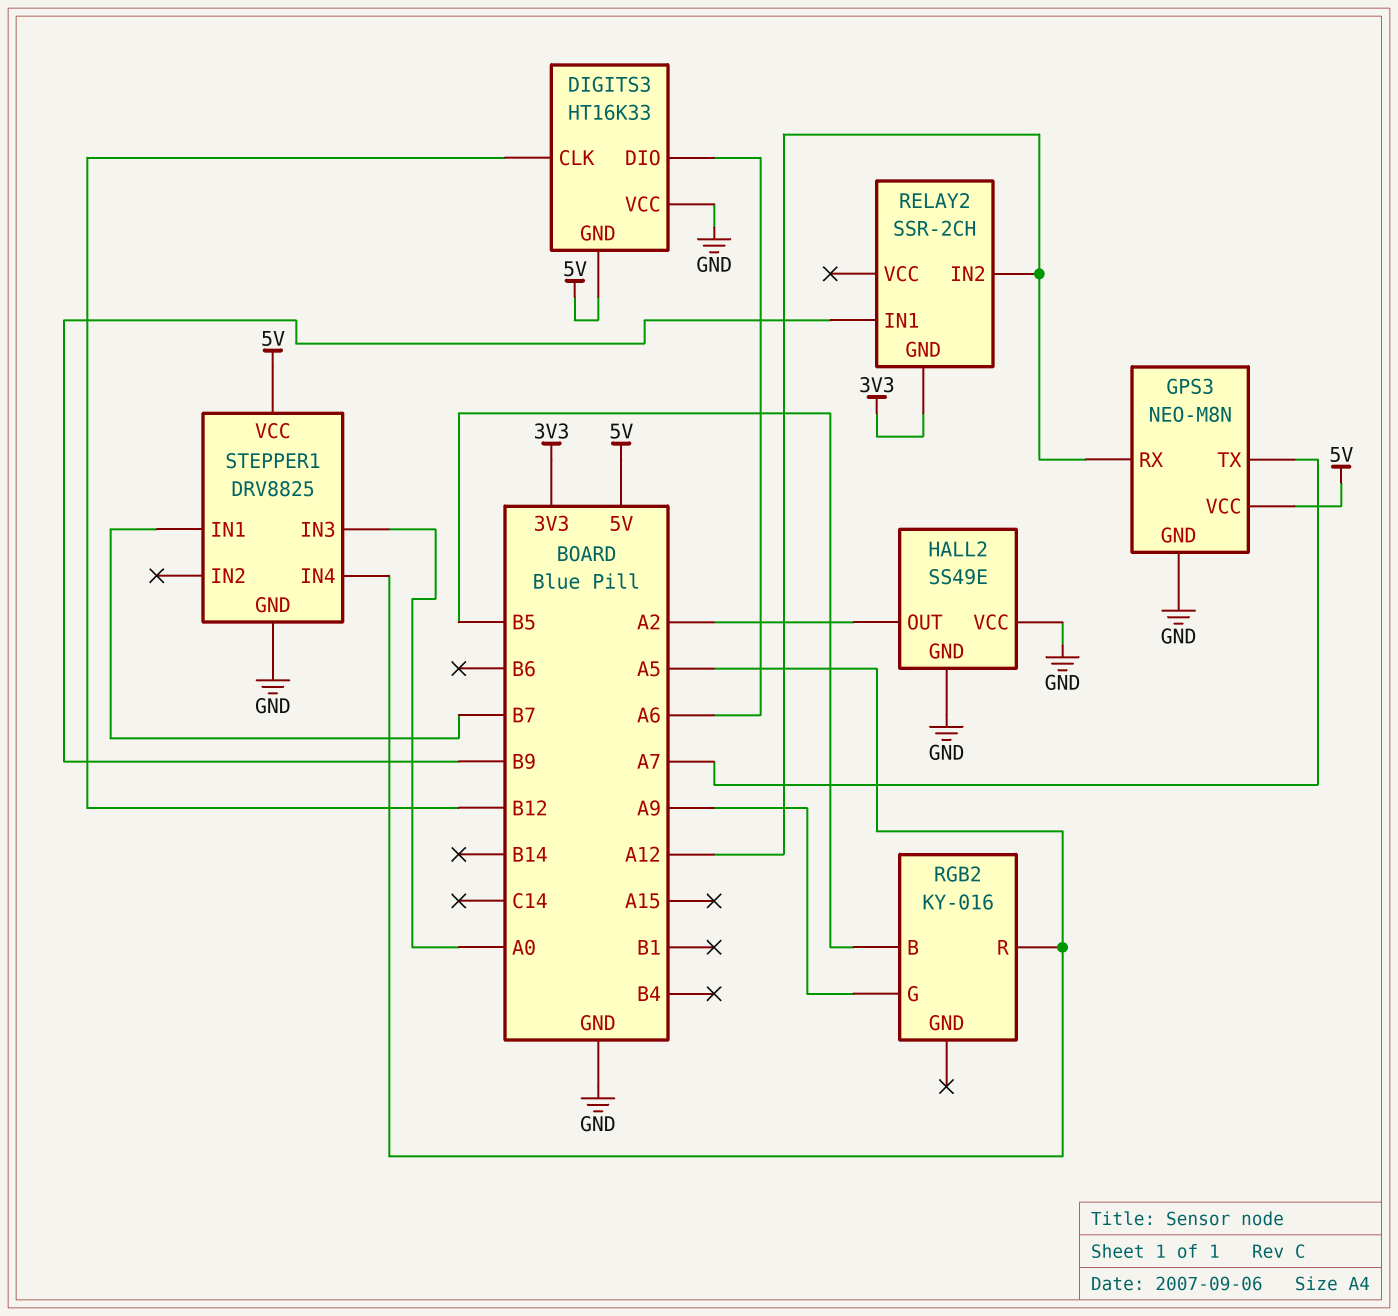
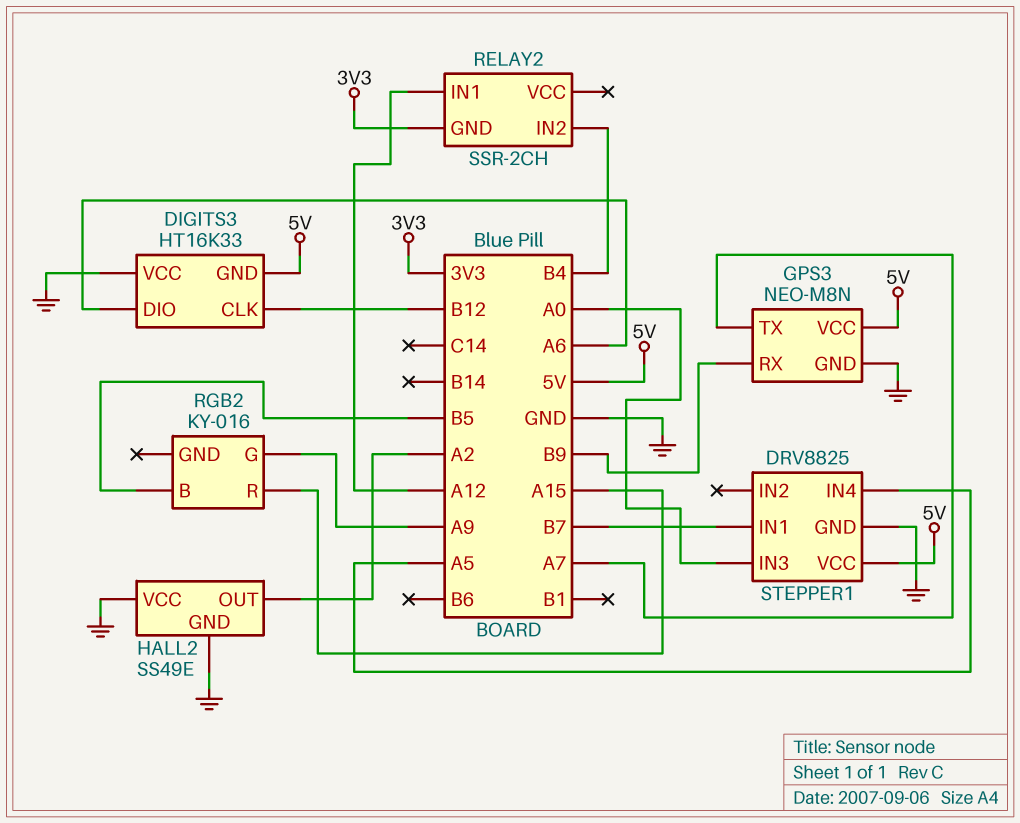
GPS3 pin RX: A12 -> B9
RELAY2 pin IN1: B9 -> A12
RELAY2 pin IN2: A12 -> B4
RGB2 pin R: A5 -> A15

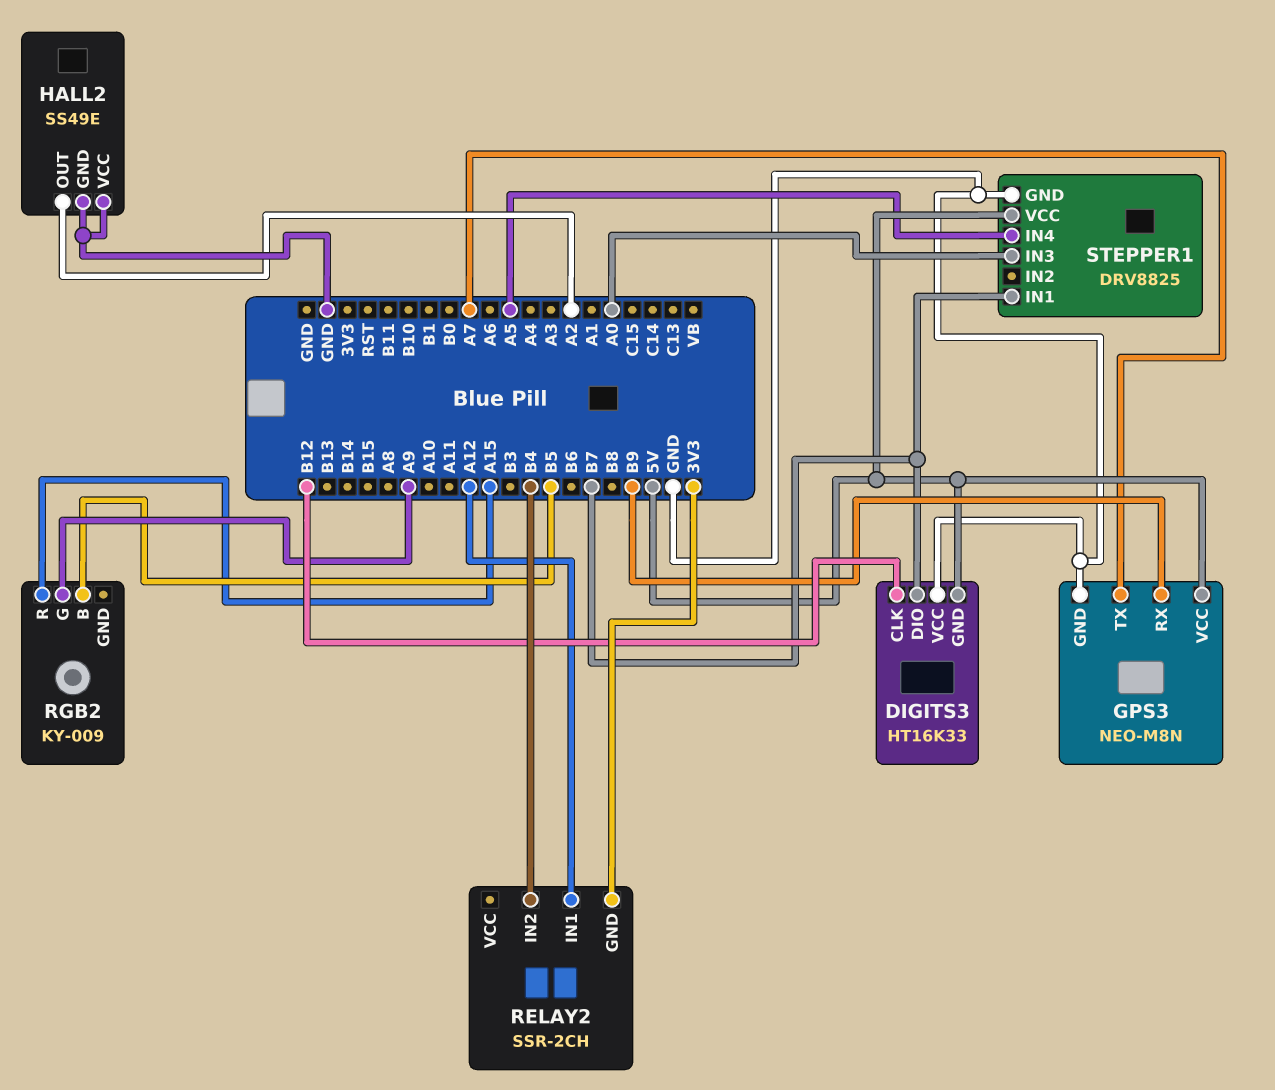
DIGITS3 pin DIO: A6 -> B7
RGB2: KY-016 -> KY-009

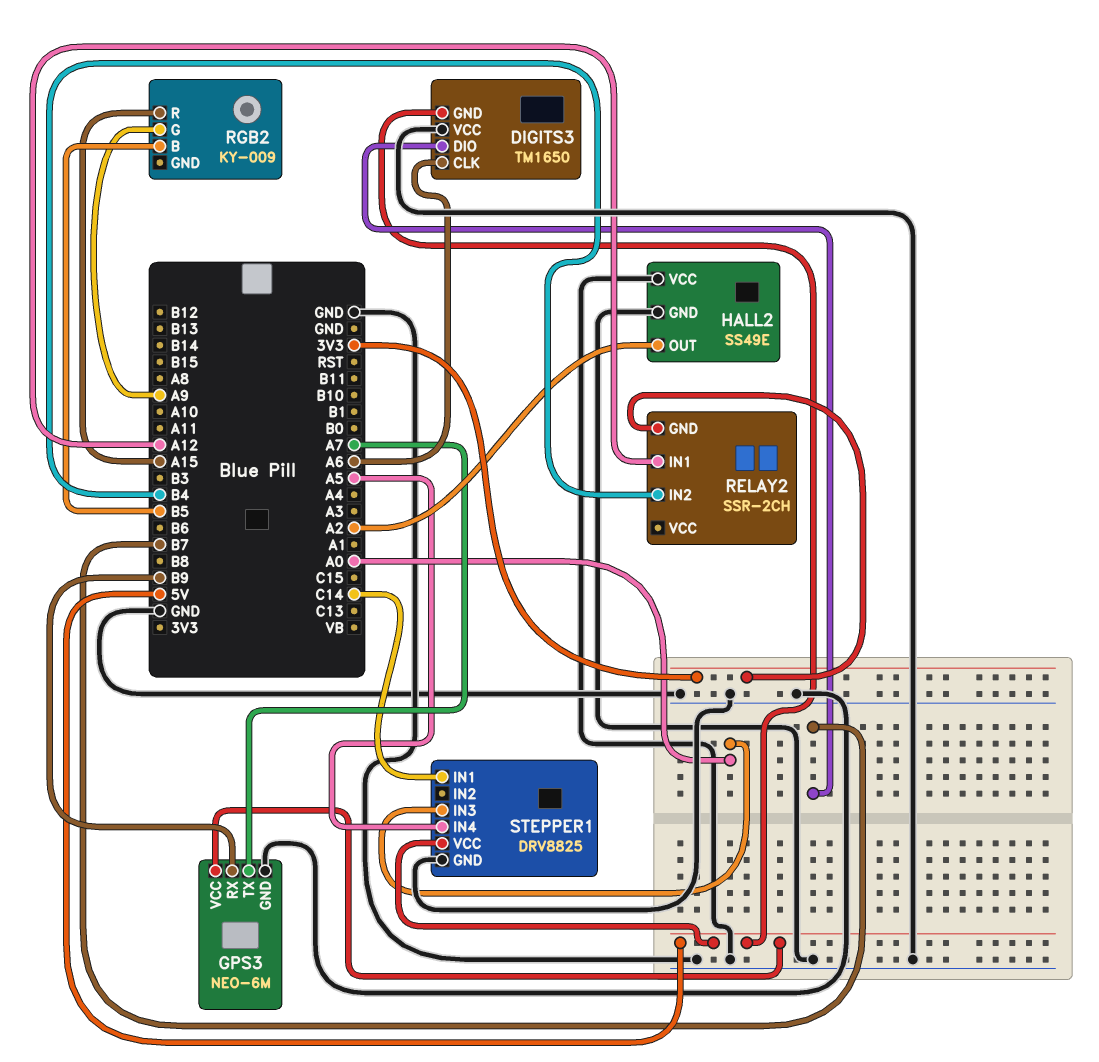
DIGITS3: HT16K33 -> TM1650
DIGITS3 pin CLK: B12 -> A6
GPS3: NEO-M8N -> NEO-6M
STEPPER1 pin IN1: B7 -> C14

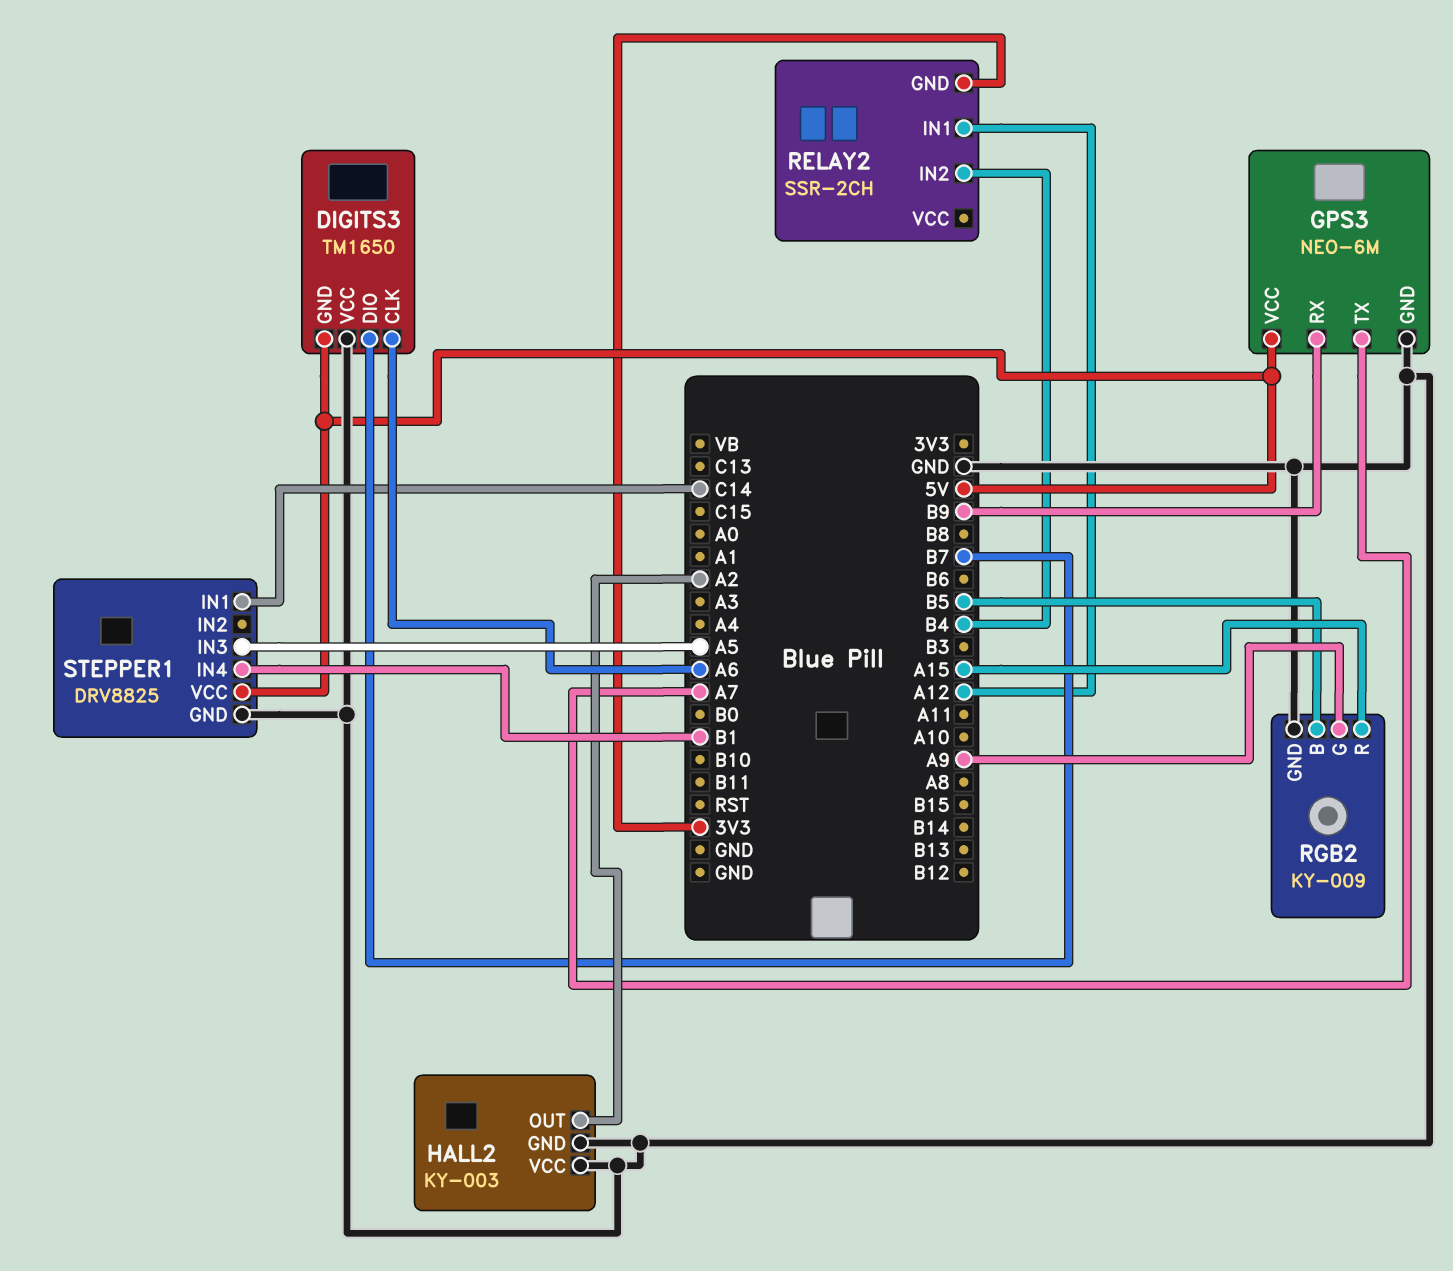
HALL2: SS49E -> KY-003
RGB2 pin GND: none -> GND
STEPPER1 pin IN3: A0 -> A5
STEPPER1 pin IN4: A5 -> B1

